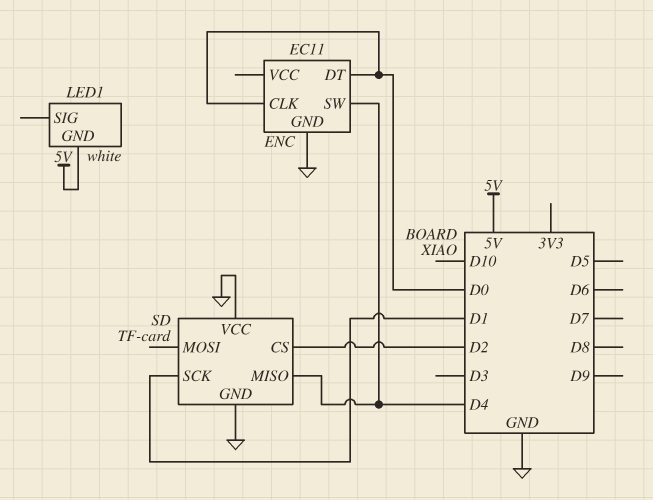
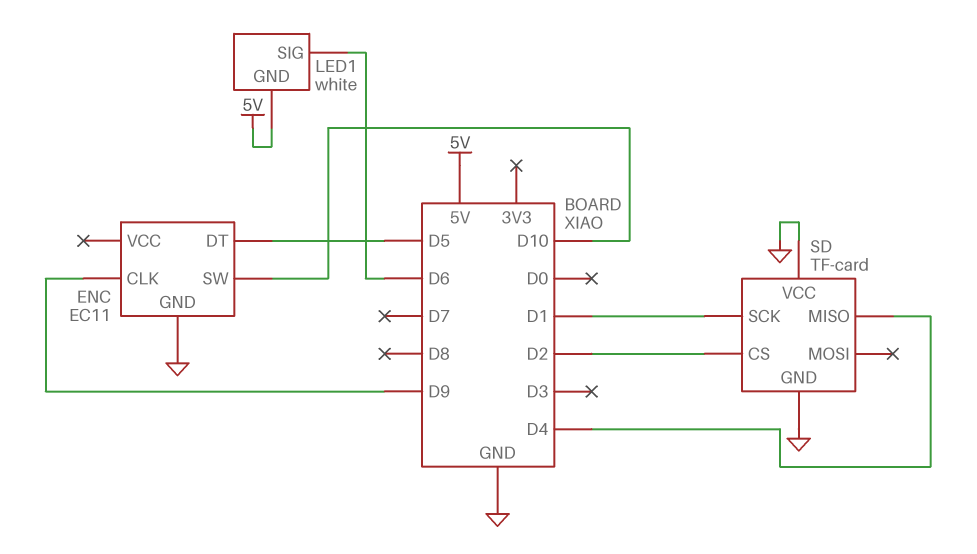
ENC pin CLK: D0 -> D9
ENC pin DT: D0 -> D5
ENC pin SW: D4 -> D10
LED1 pin SIG: none -> D6

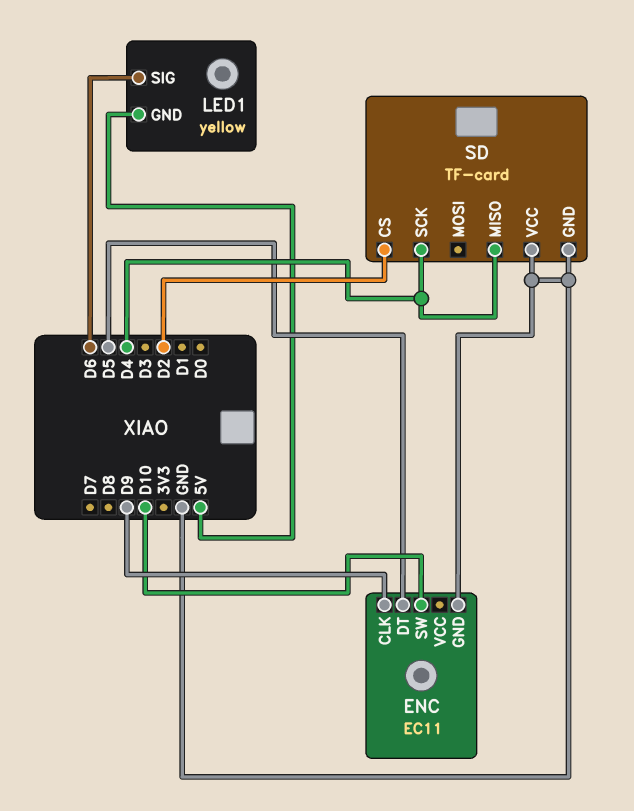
LED1: white -> yellow
SD pin SCK: D1 -> D4

